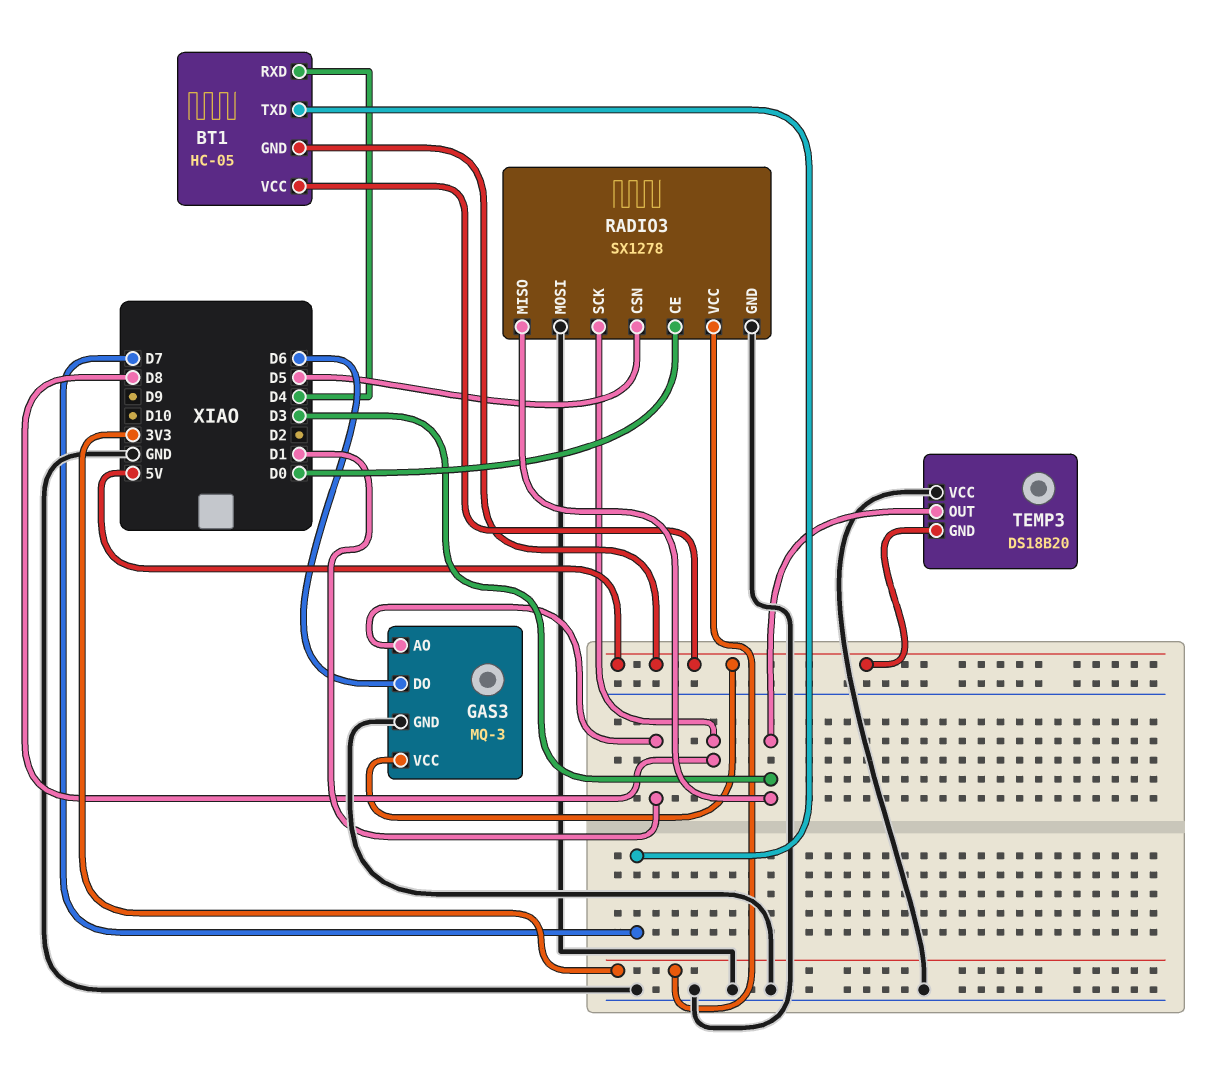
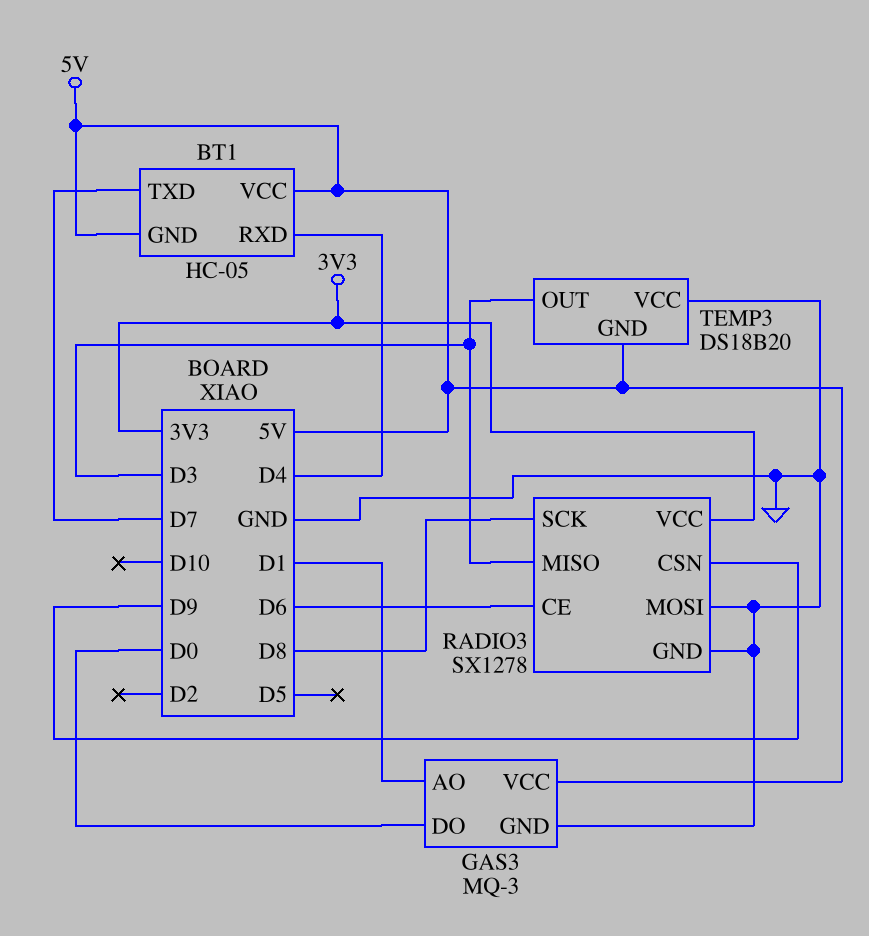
GAS3 pin DO: D6 -> D0
RADIO3 pin CE: D0 -> D6
RADIO3 pin CSN: D5 -> D9

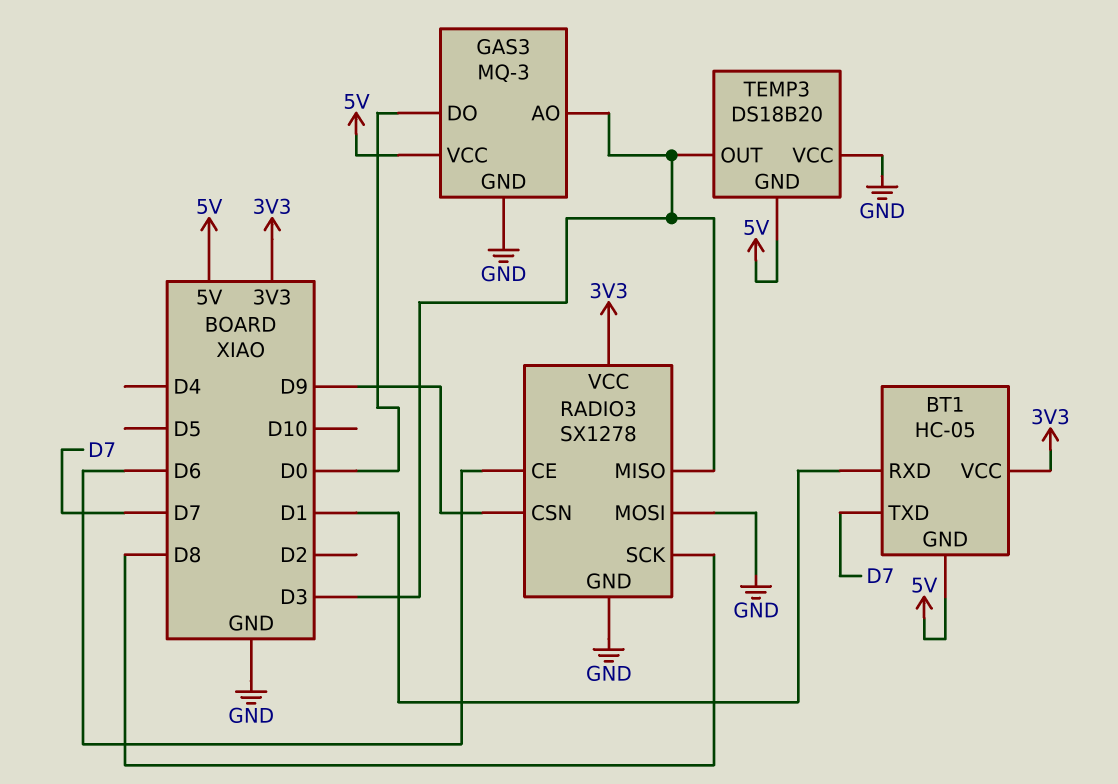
BT1 pin RXD: D4 -> D1
BT1 pin VCC: 5V -> 3V3
GAS3 pin AO: D1 -> D3

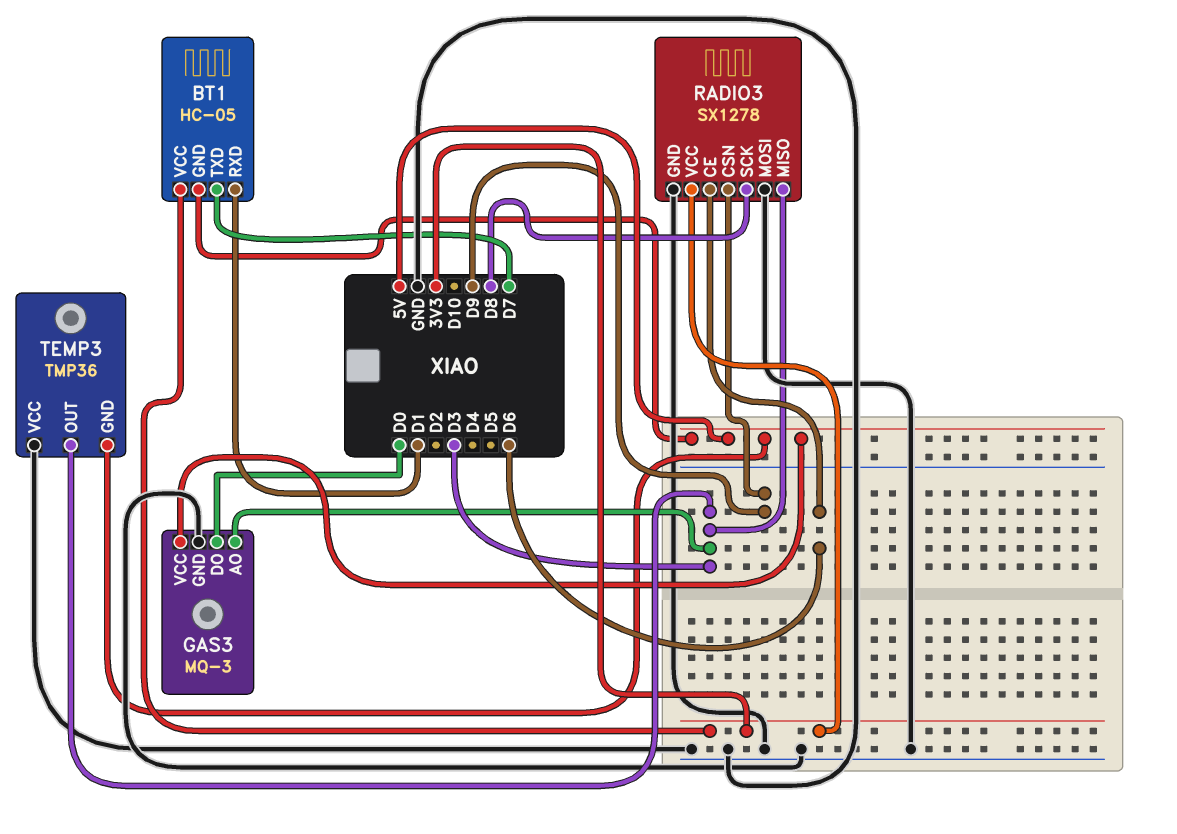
TEMP3: DS18B20 -> TMP36

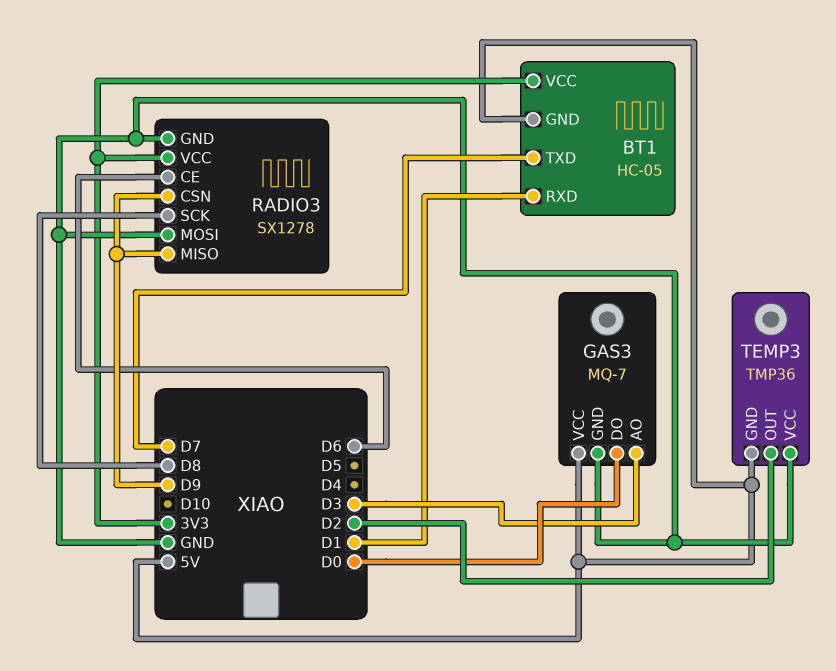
GAS3: MQ-3 -> MQ-7
RADIO3 pin MISO: D3 -> D9
TEMP3 pin OUT: D3 -> D2

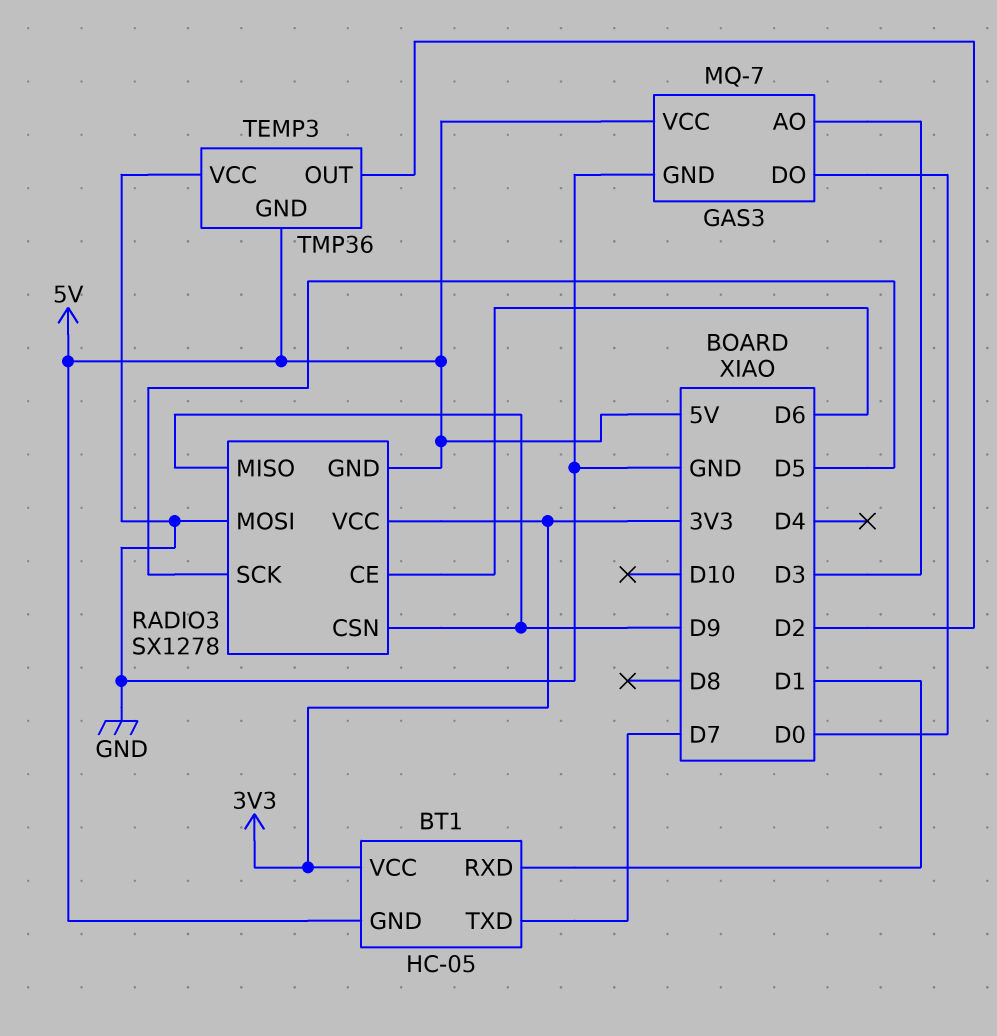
RADIO3 pin GND: GND -> 5V
RADIO3 pin SCK: D8 -> D5

